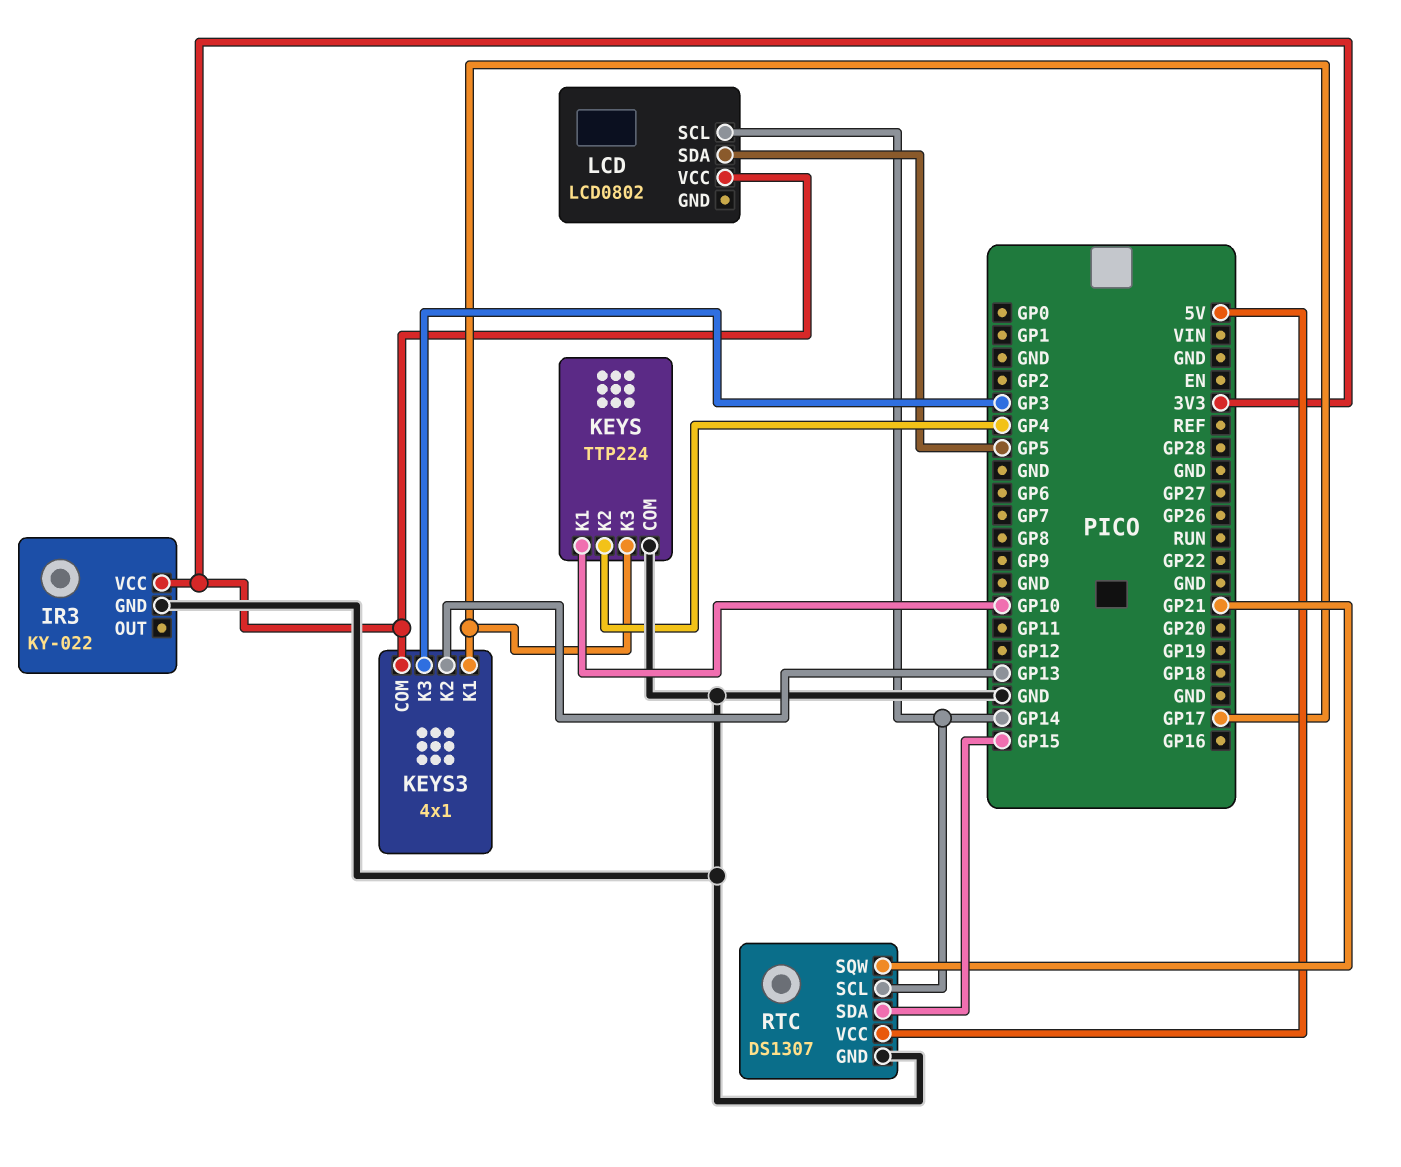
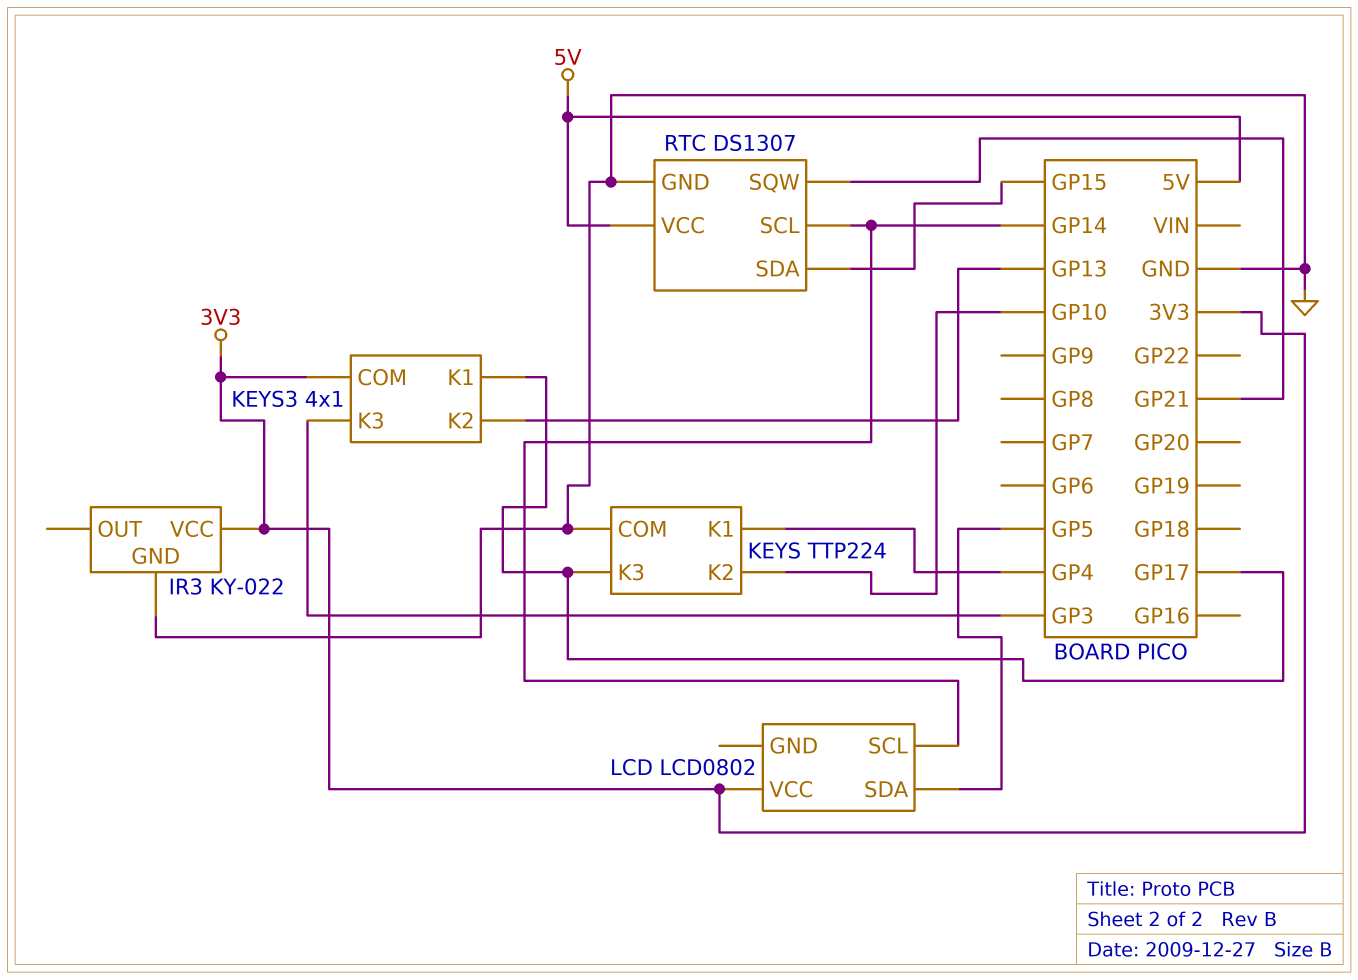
KEYS pin K1: GP10 -> GP4
KEYS pin K2: GP4 -> GP10

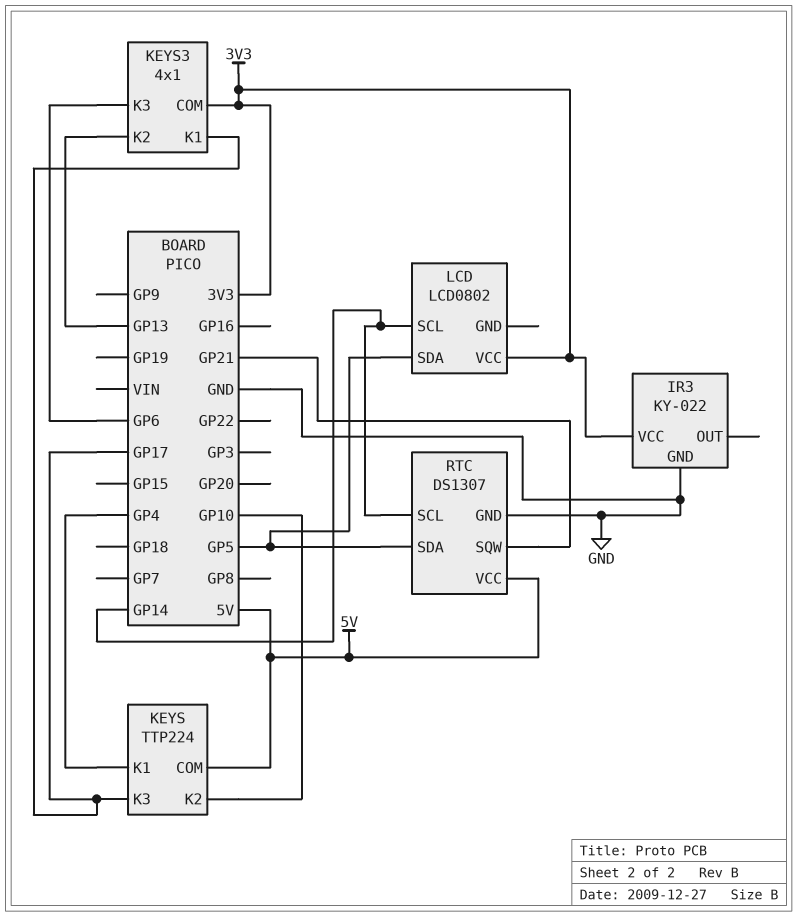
KEYS pin COM: GND -> 5V
KEYS3 pin K3: GP3 -> GP6
RTC pin SDA: GP15 -> GP5

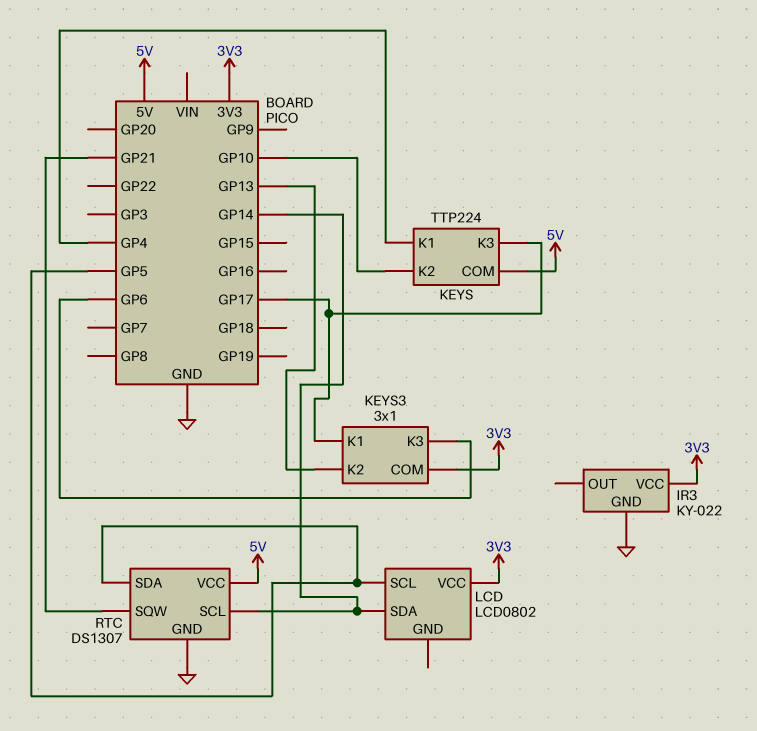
KEYS3: 4x1 -> 3x1
LCD pin SCL: GP14 -> GP5
LCD pin SDA: GP5 -> GP14

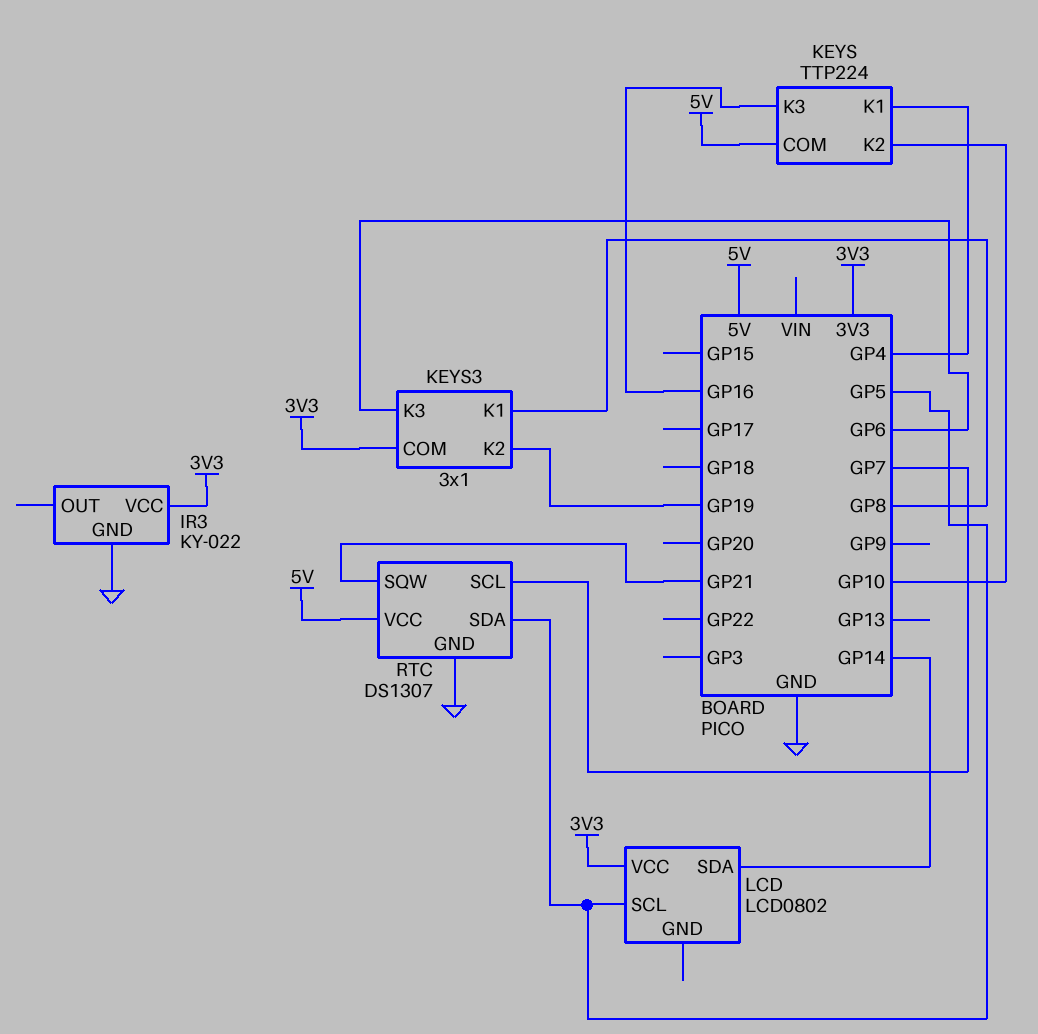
KEYS pin K3: GP17 -> GP16
KEYS3 pin K1: GP17 -> GP8
KEYS3 pin K2: GP13 -> GP19
RTC pin SCL: GP14 -> GP7

